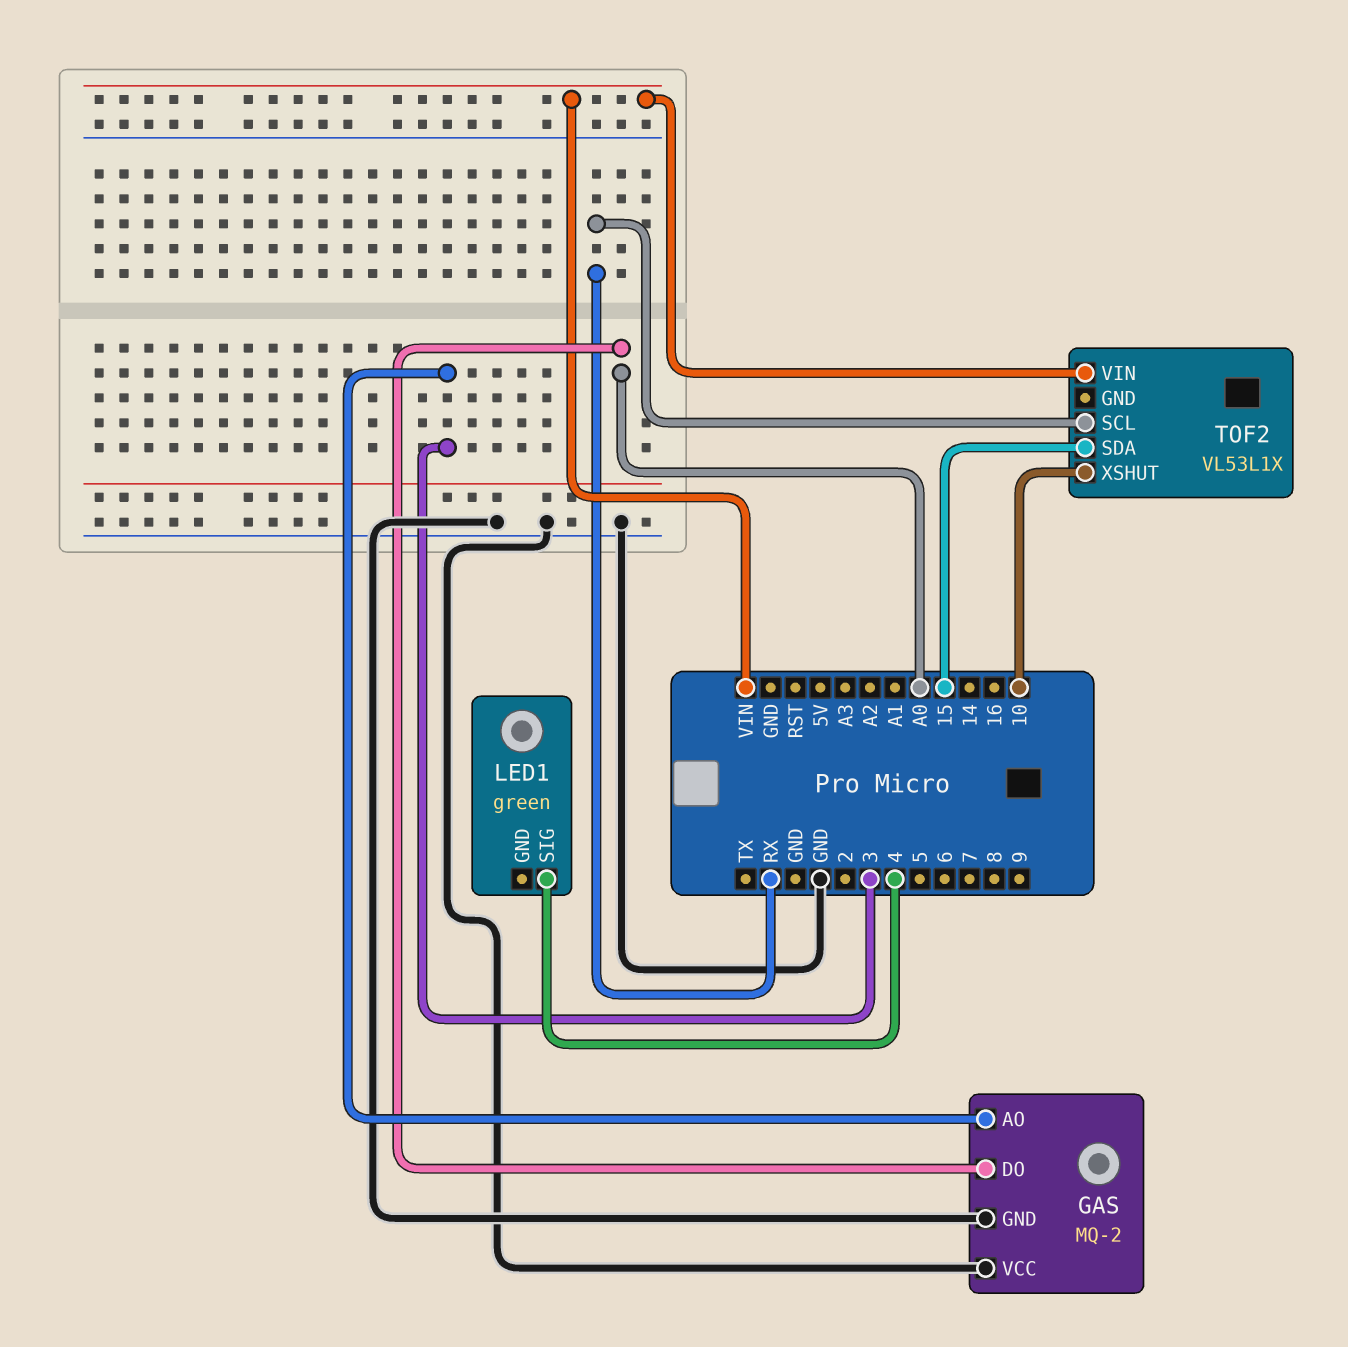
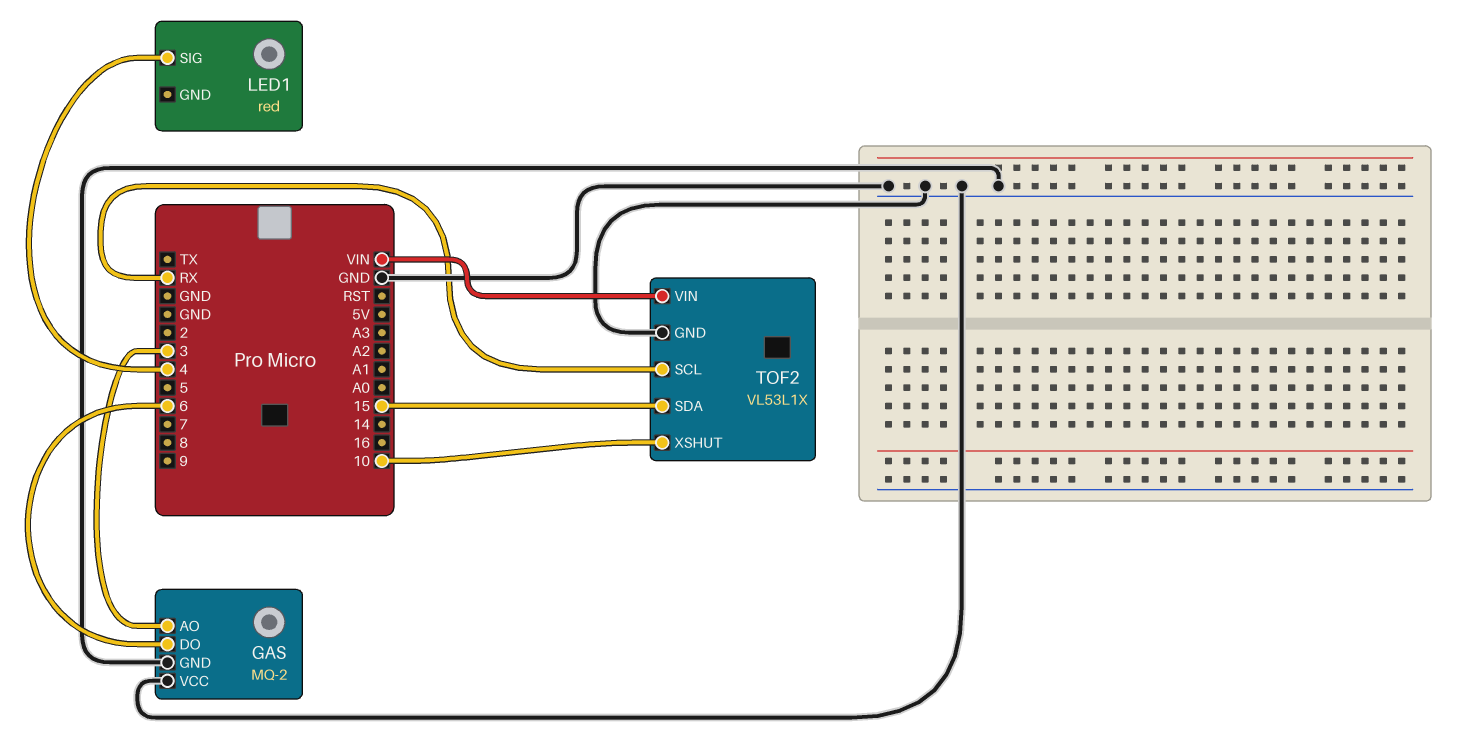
GAS pin DO: A0 -> 6
LED1: green -> red
TOF2 pin GND: none -> GND

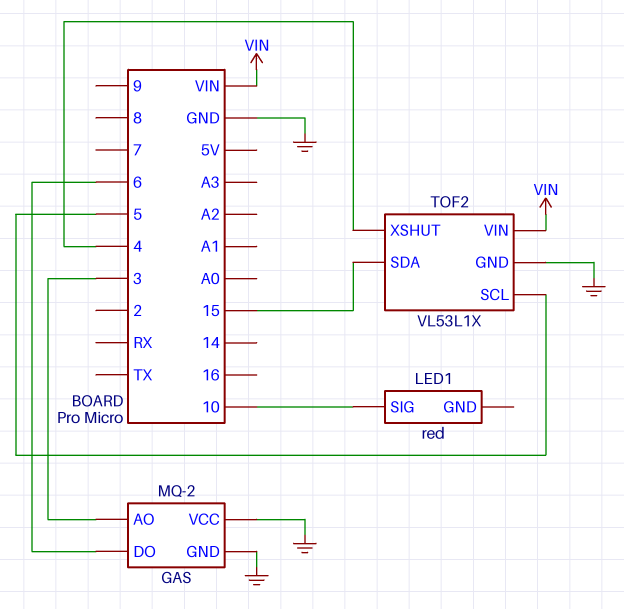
LED1 pin SIG: 4 -> 10
TOF2 pin SCL: RX -> 5
TOF2 pin XSHUT: 10 -> 4

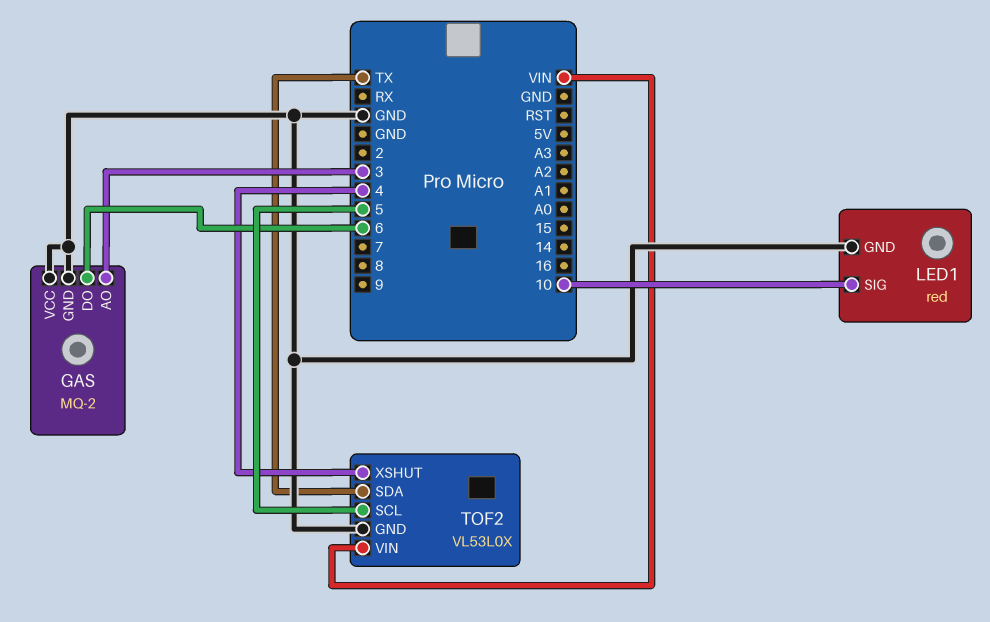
LED1 pin GND: none -> GND
TOF2: VL53L1X -> VL53L0X
TOF2 pin SDA: 15 -> TX

